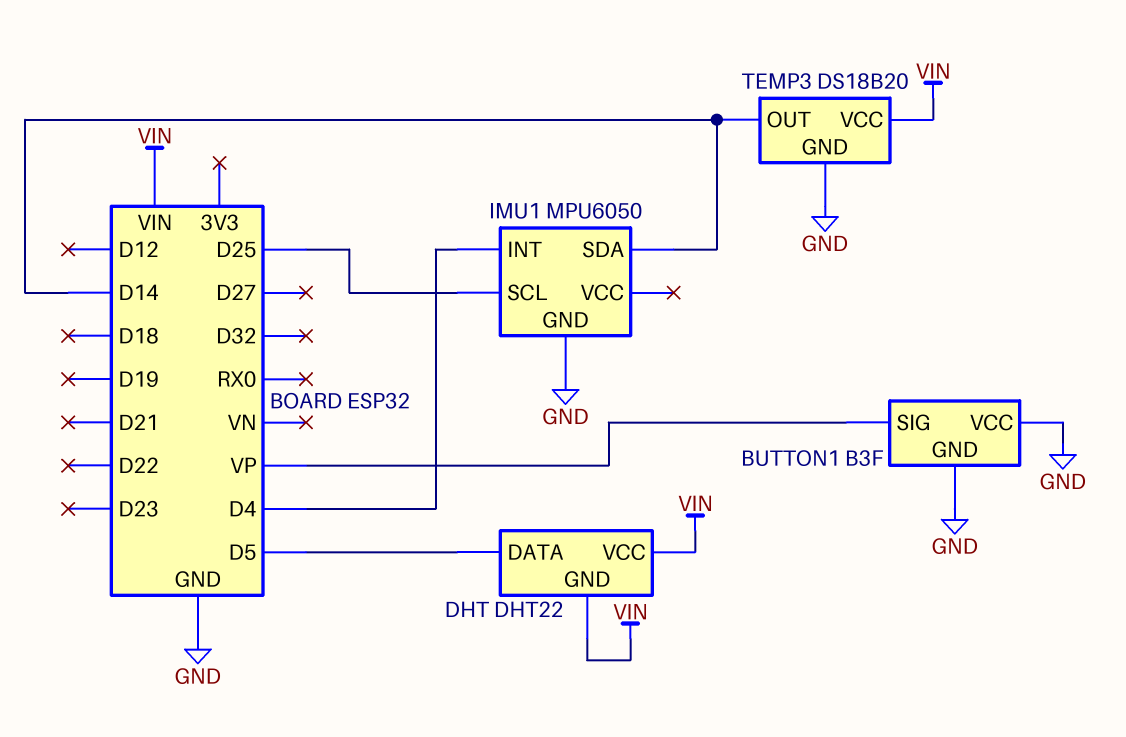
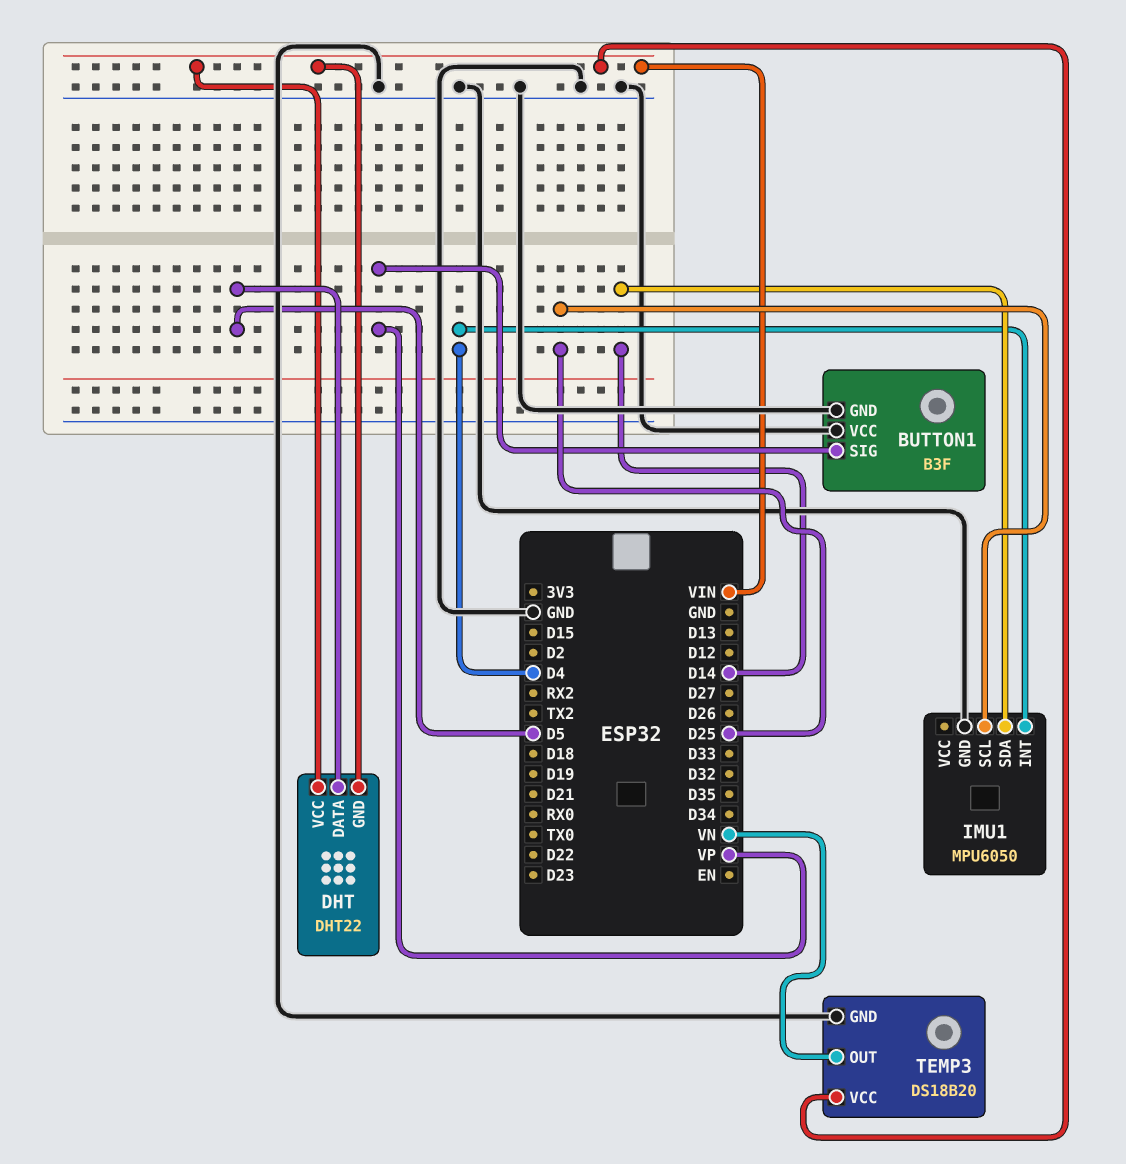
TEMP3 pin OUT: D14 -> VN

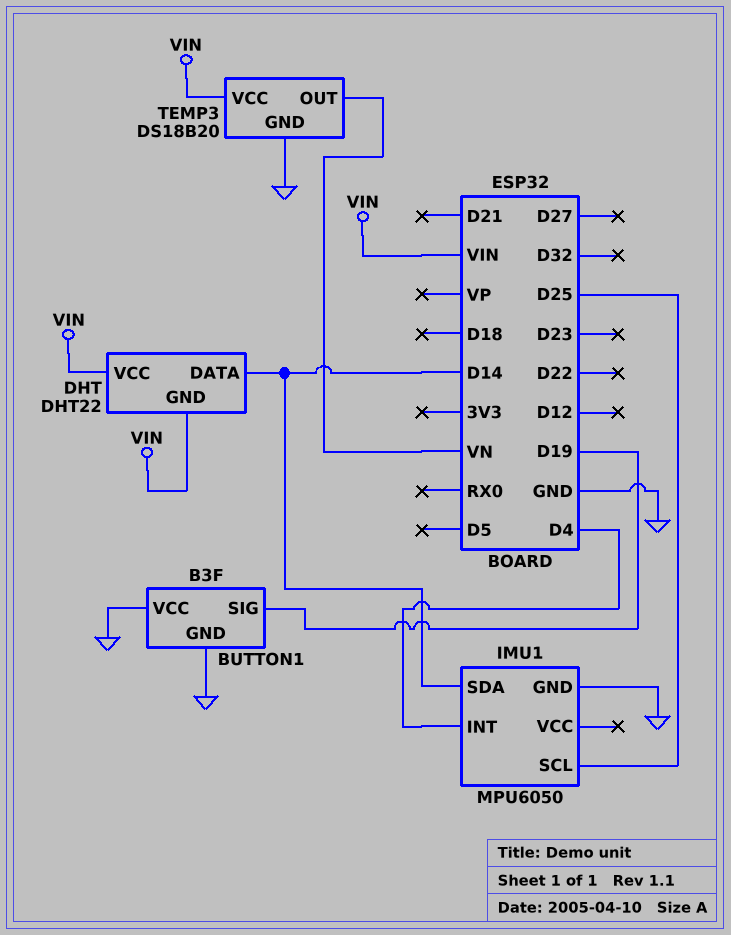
BUTTON1 pin SIG: VP -> D19
DHT pin DATA: D5 -> D14

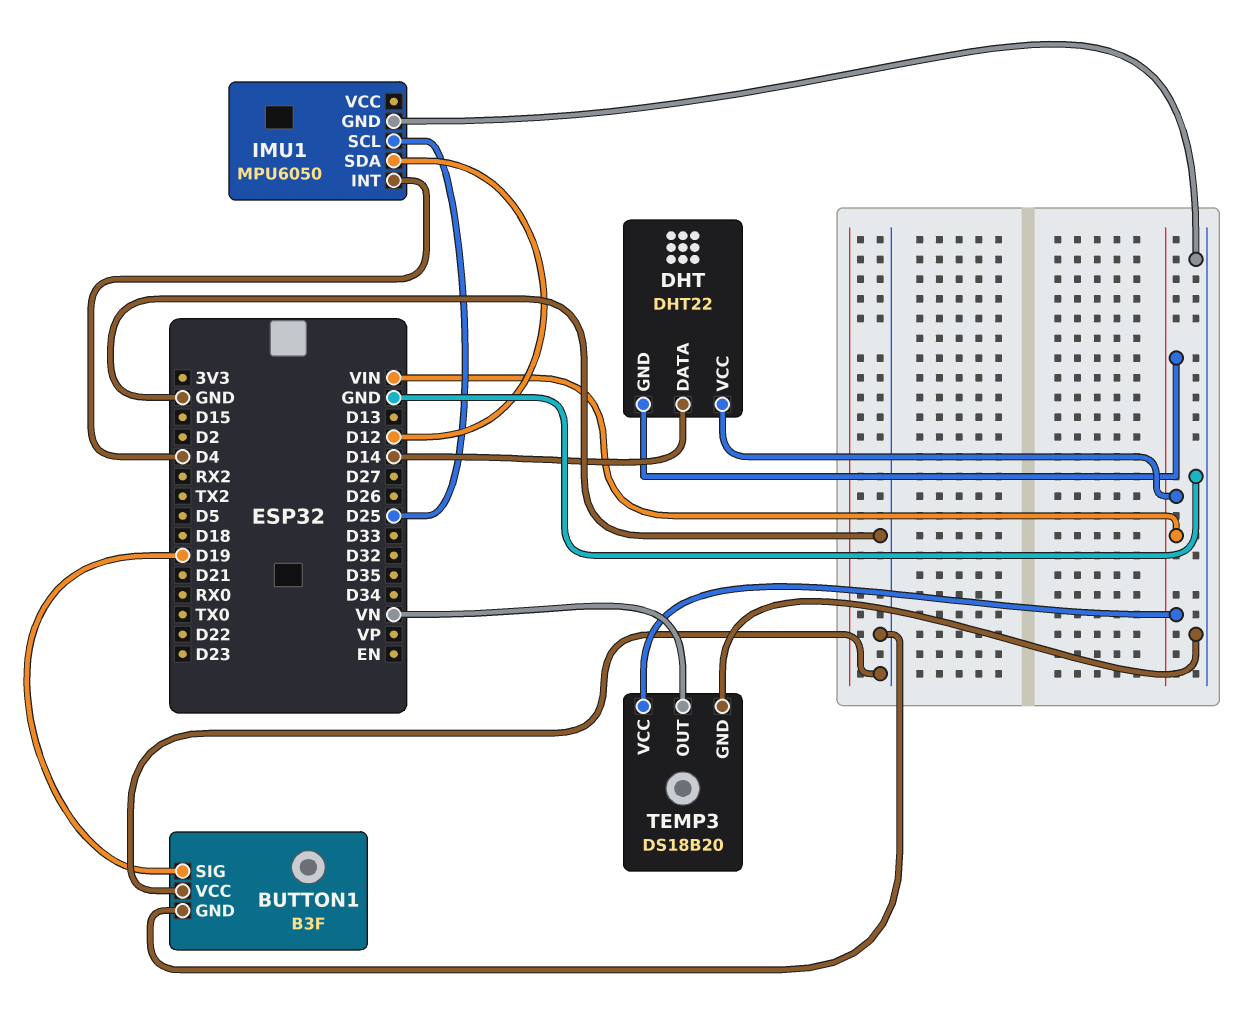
IMU1 pin SDA: D14 -> D12

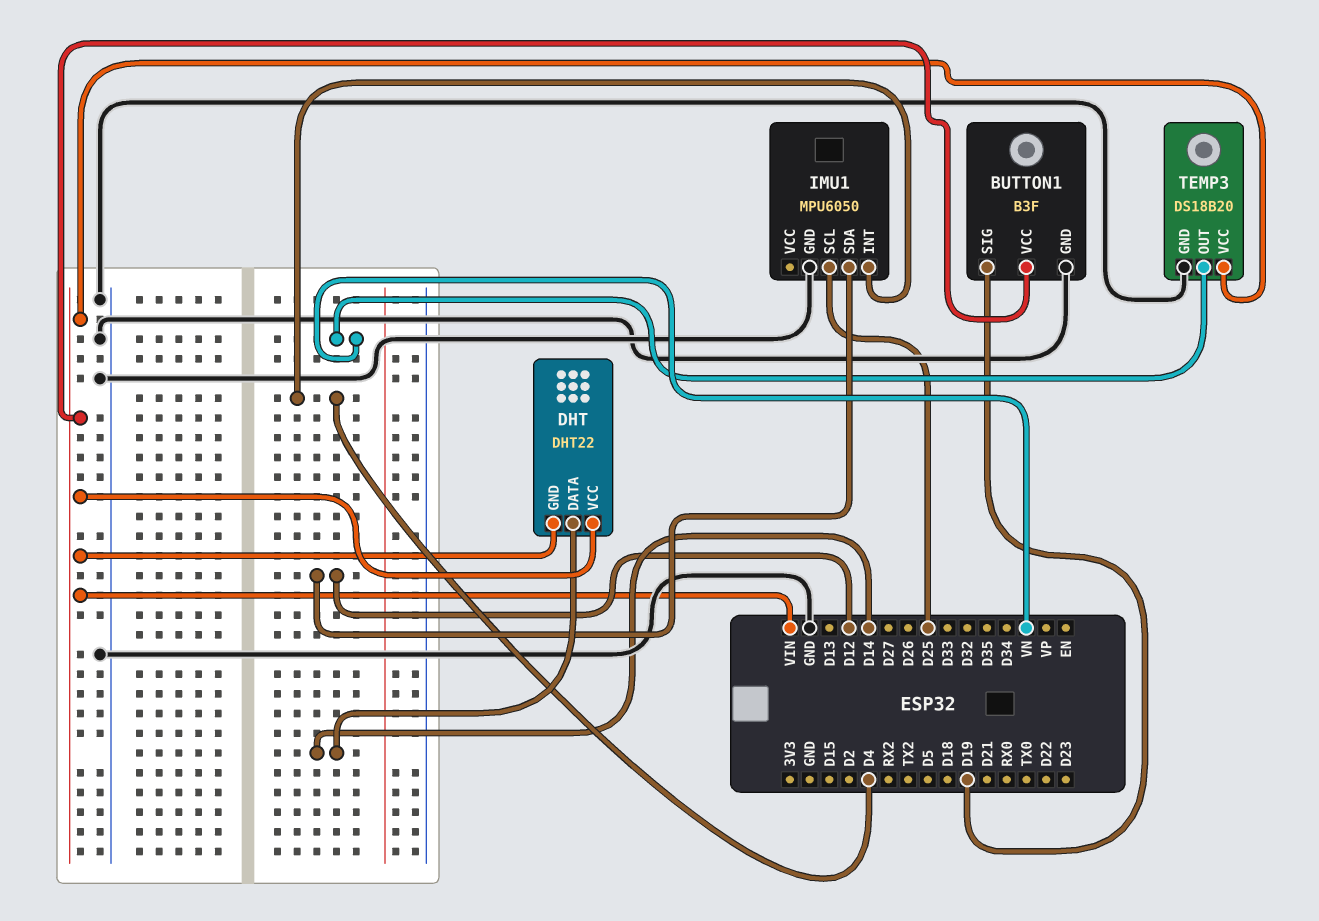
BUTTON1 pin VCC: GND -> VIN

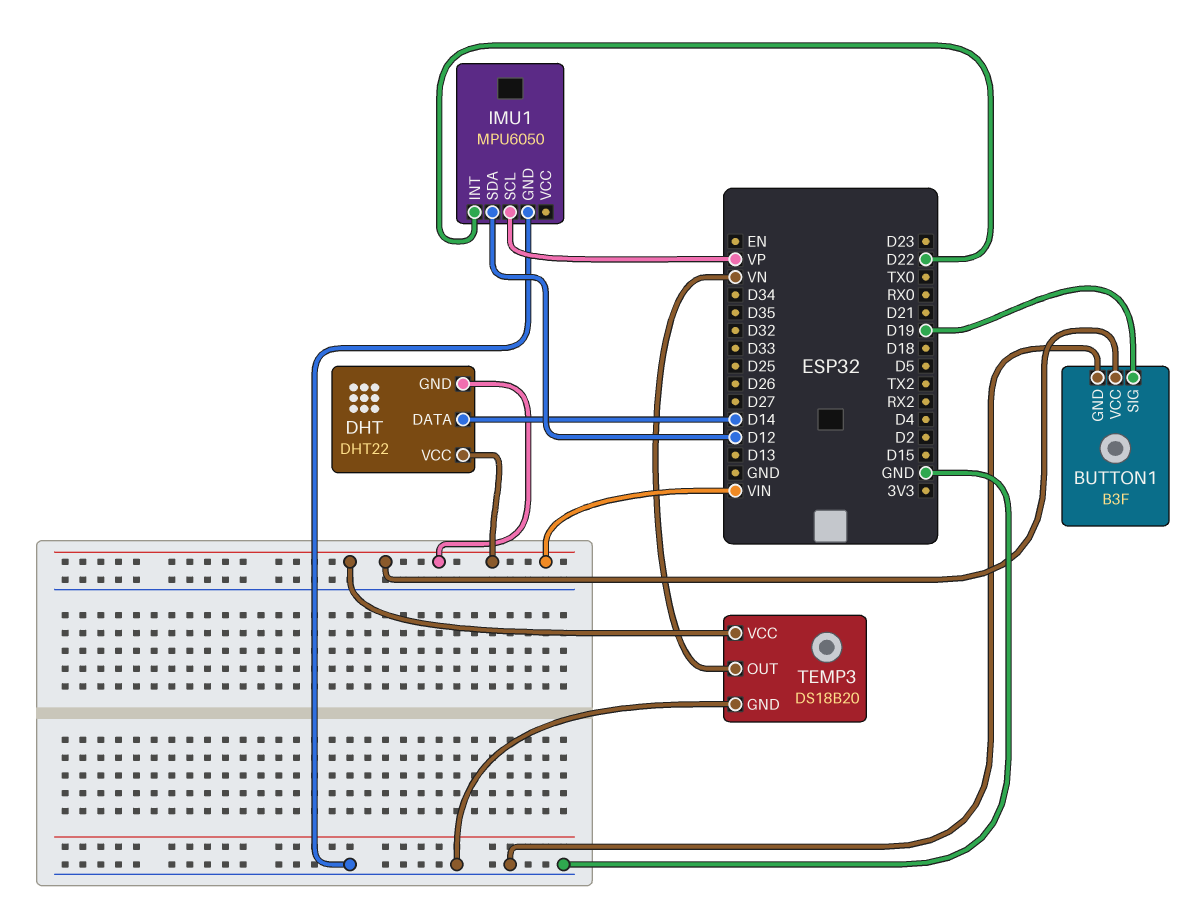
IMU1 pin INT: D4 -> D22
IMU1 pin SCL: D25 -> VP

